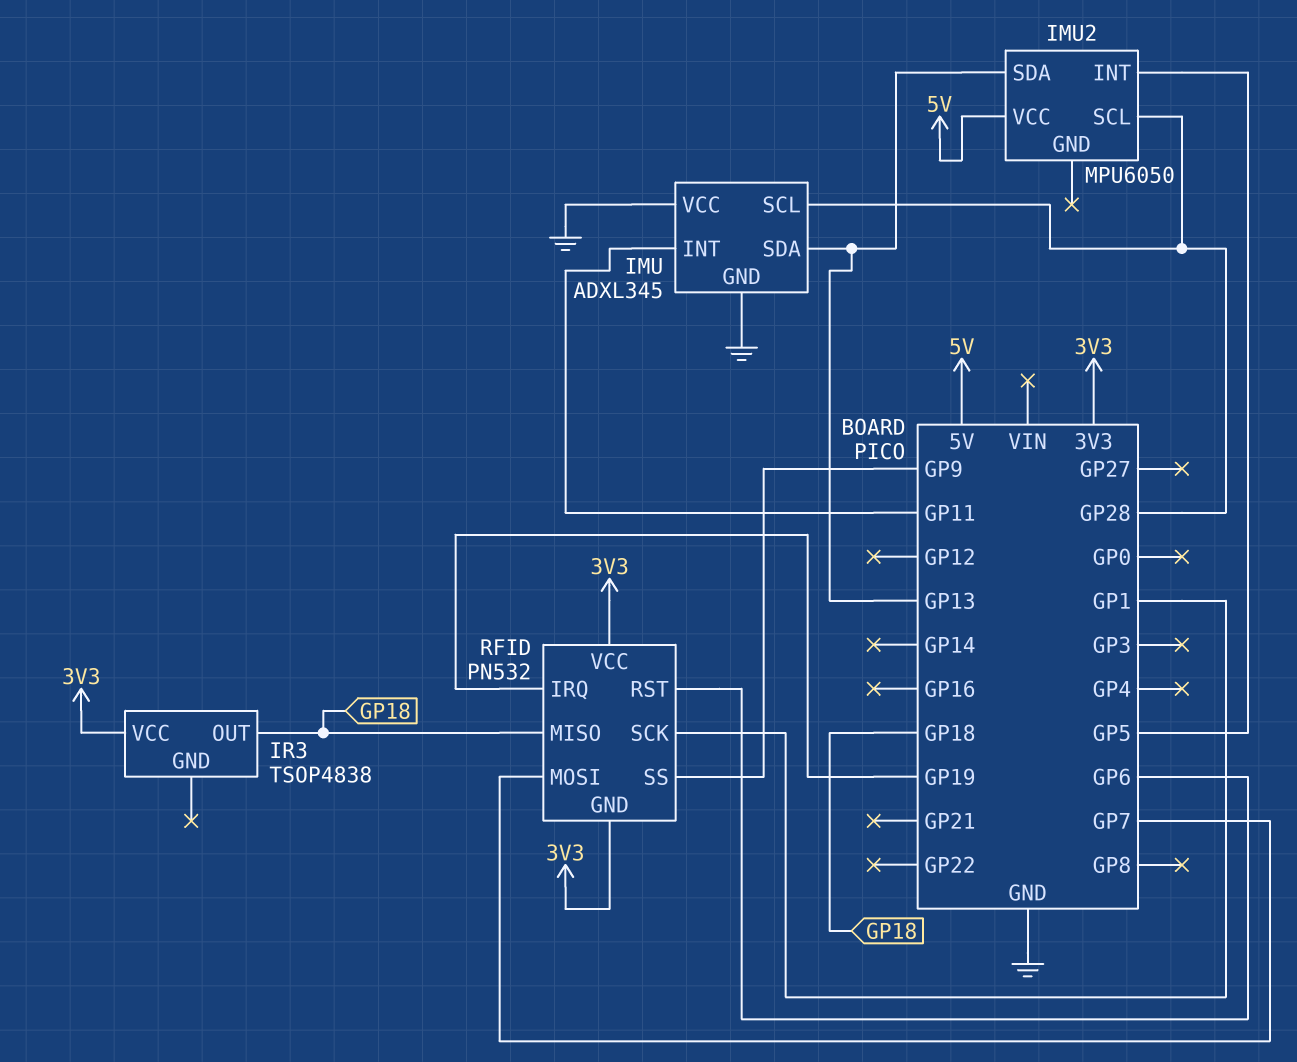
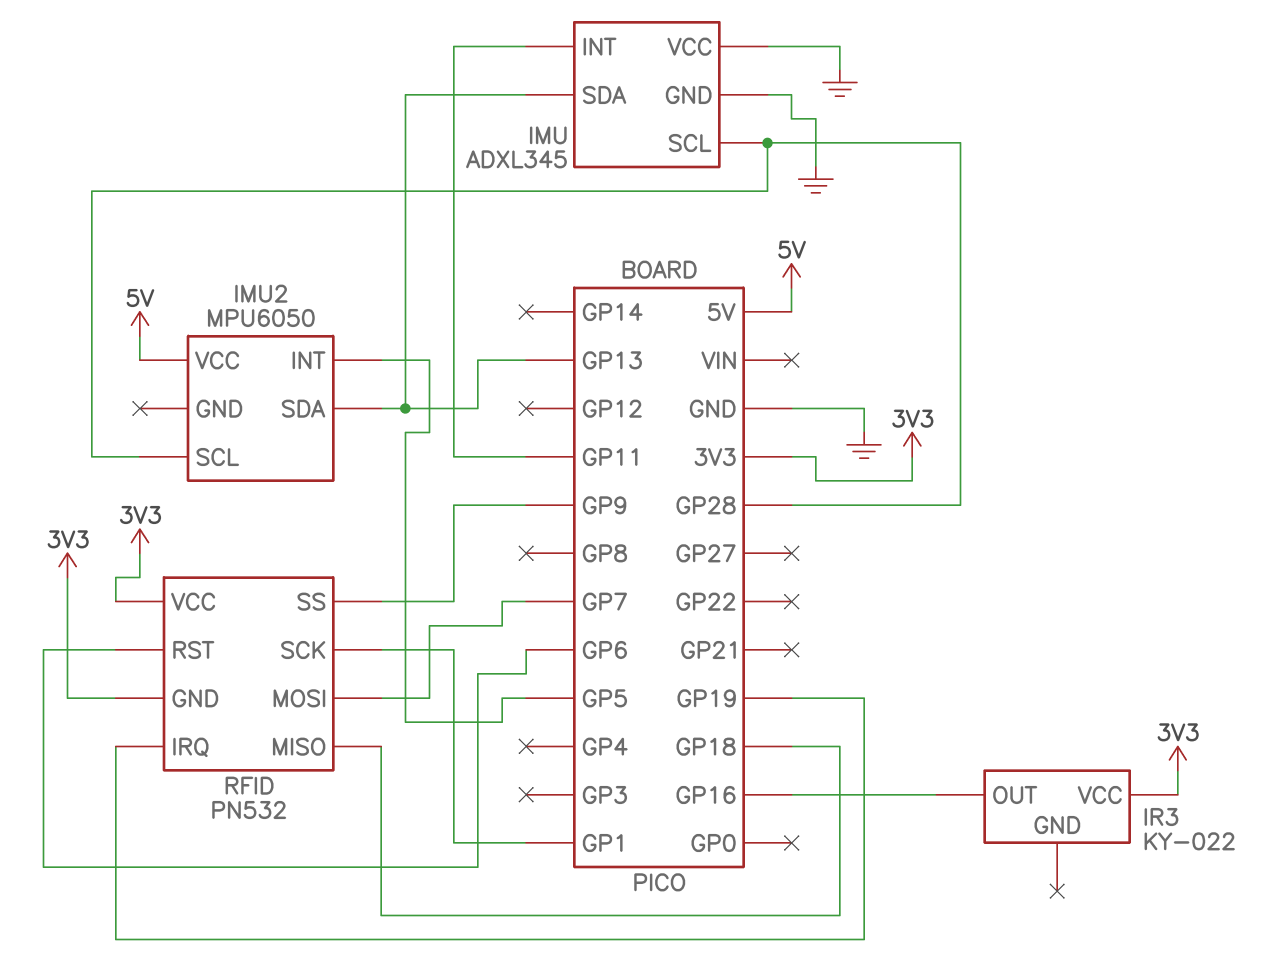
IR3: TSOP4838 -> KY-022
IR3 pin OUT: GP18 -> GP16

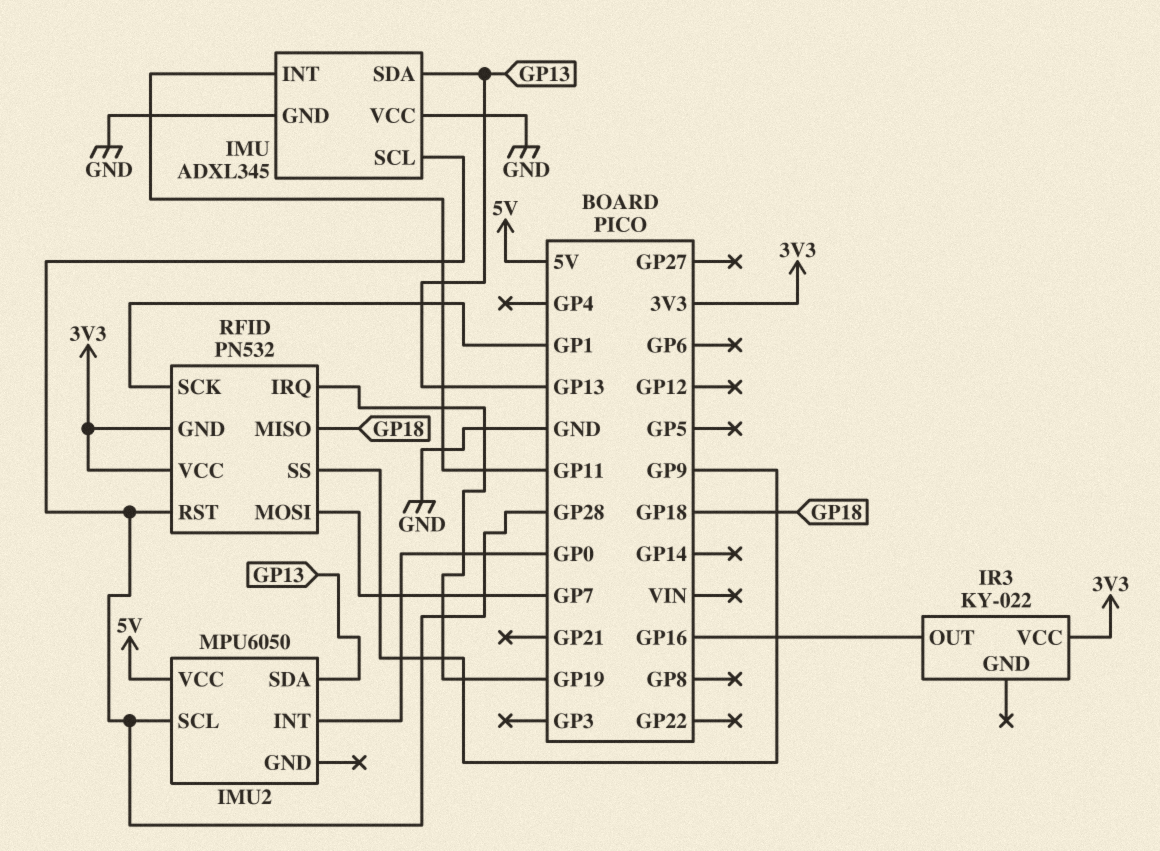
IMU2 pin INT: GP5 -> GP0
RFID pin RST: GP6 -> GP28

